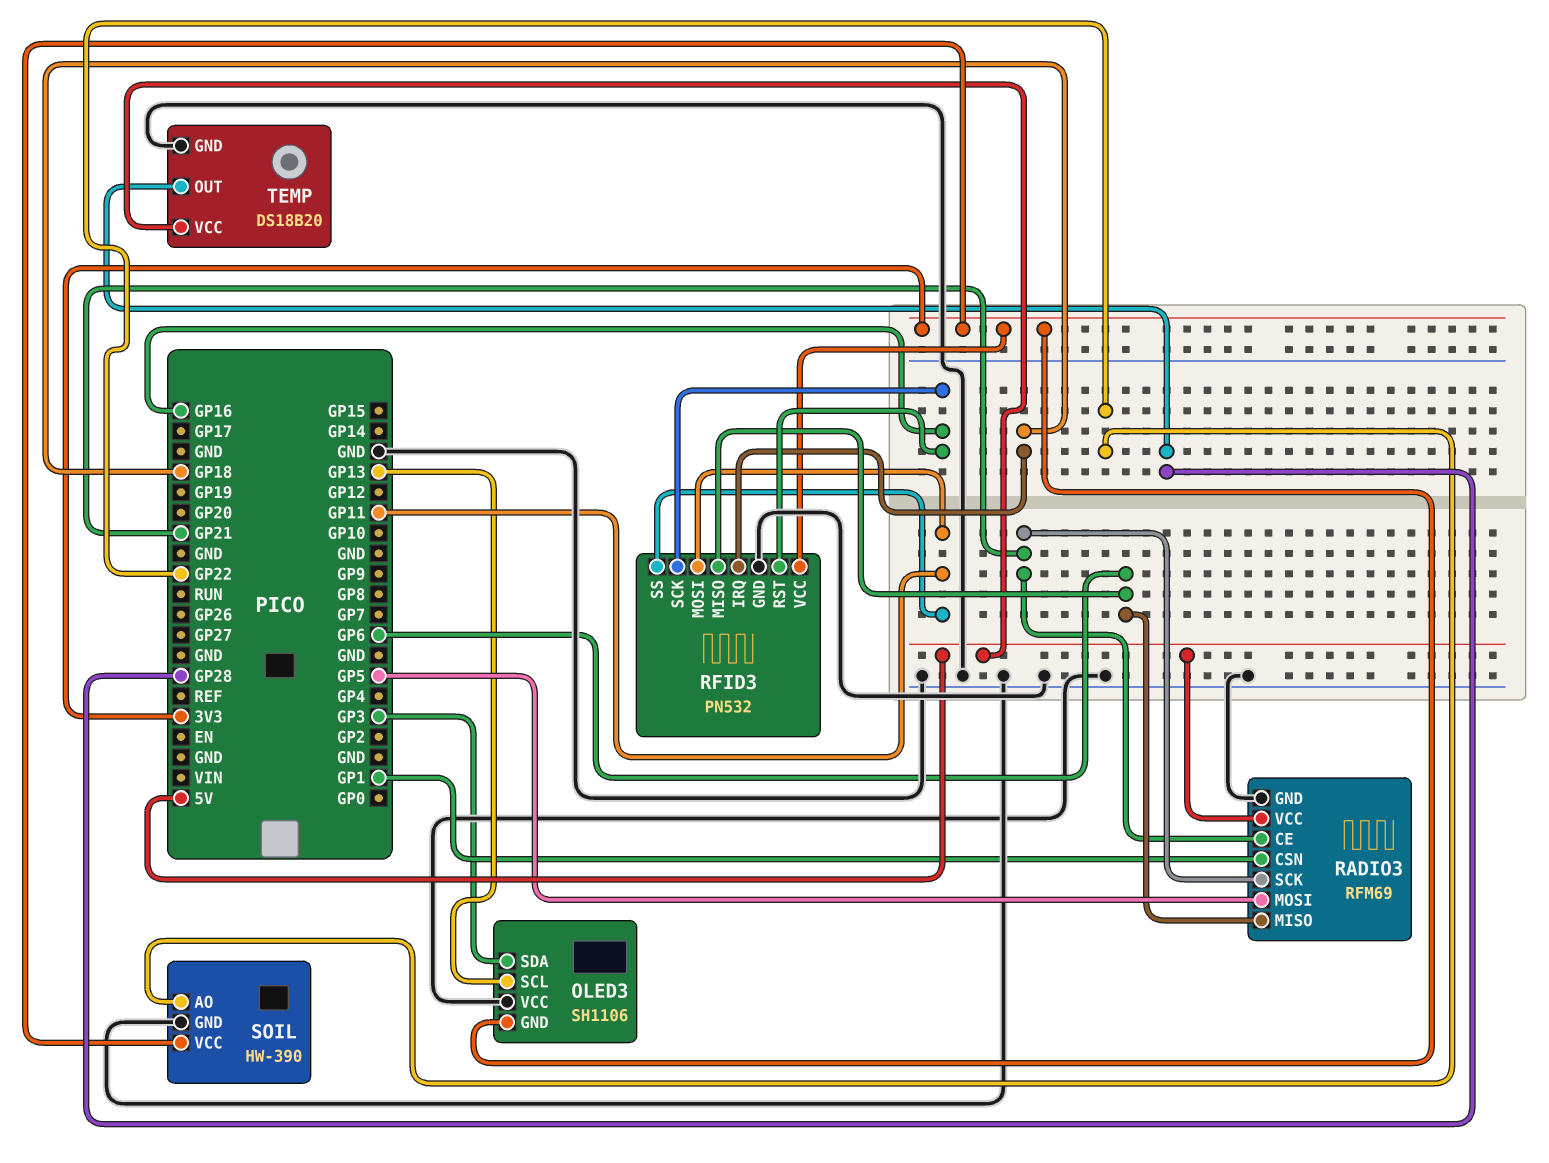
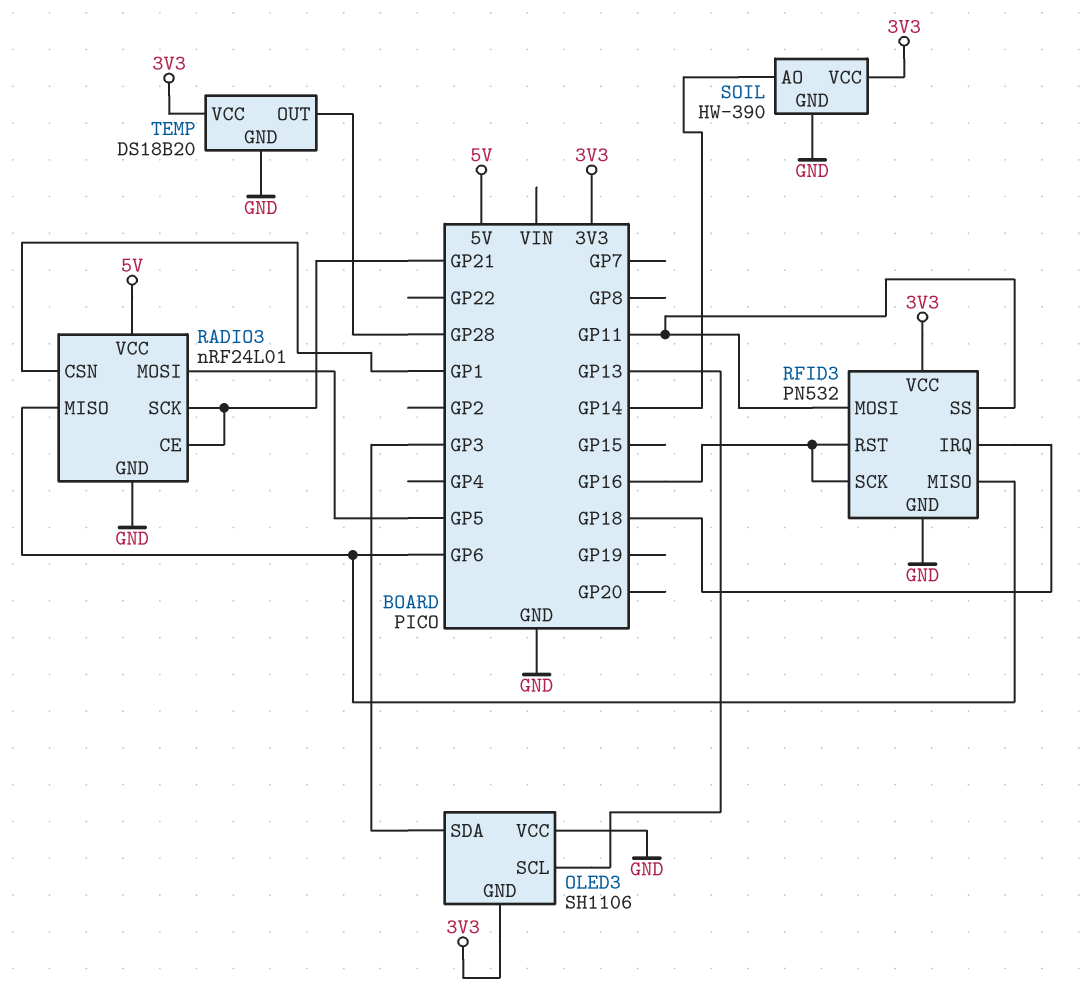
RADIO3: RFM69 -> nRF24L01
SOIL pin AO: GP22 -> GP14
TEMP pin VCC: 5V -> 3V3

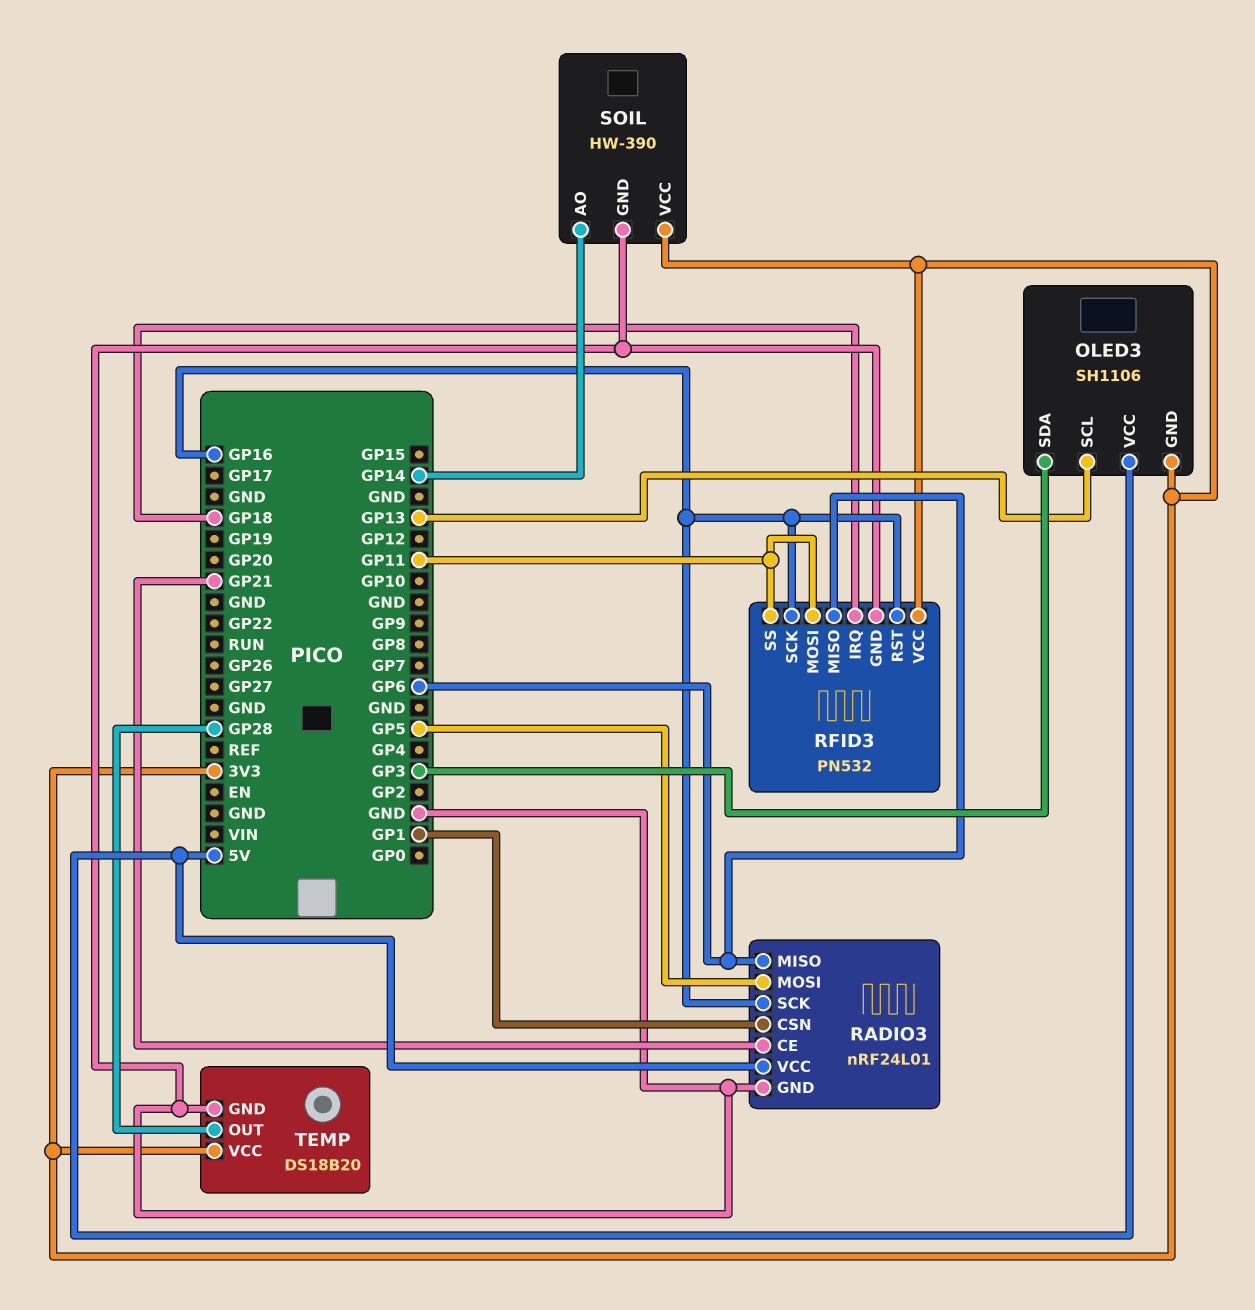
OLED3 pin VCC: GND -> 5V
RADIO3 pin SCK: GP21 -> GP16

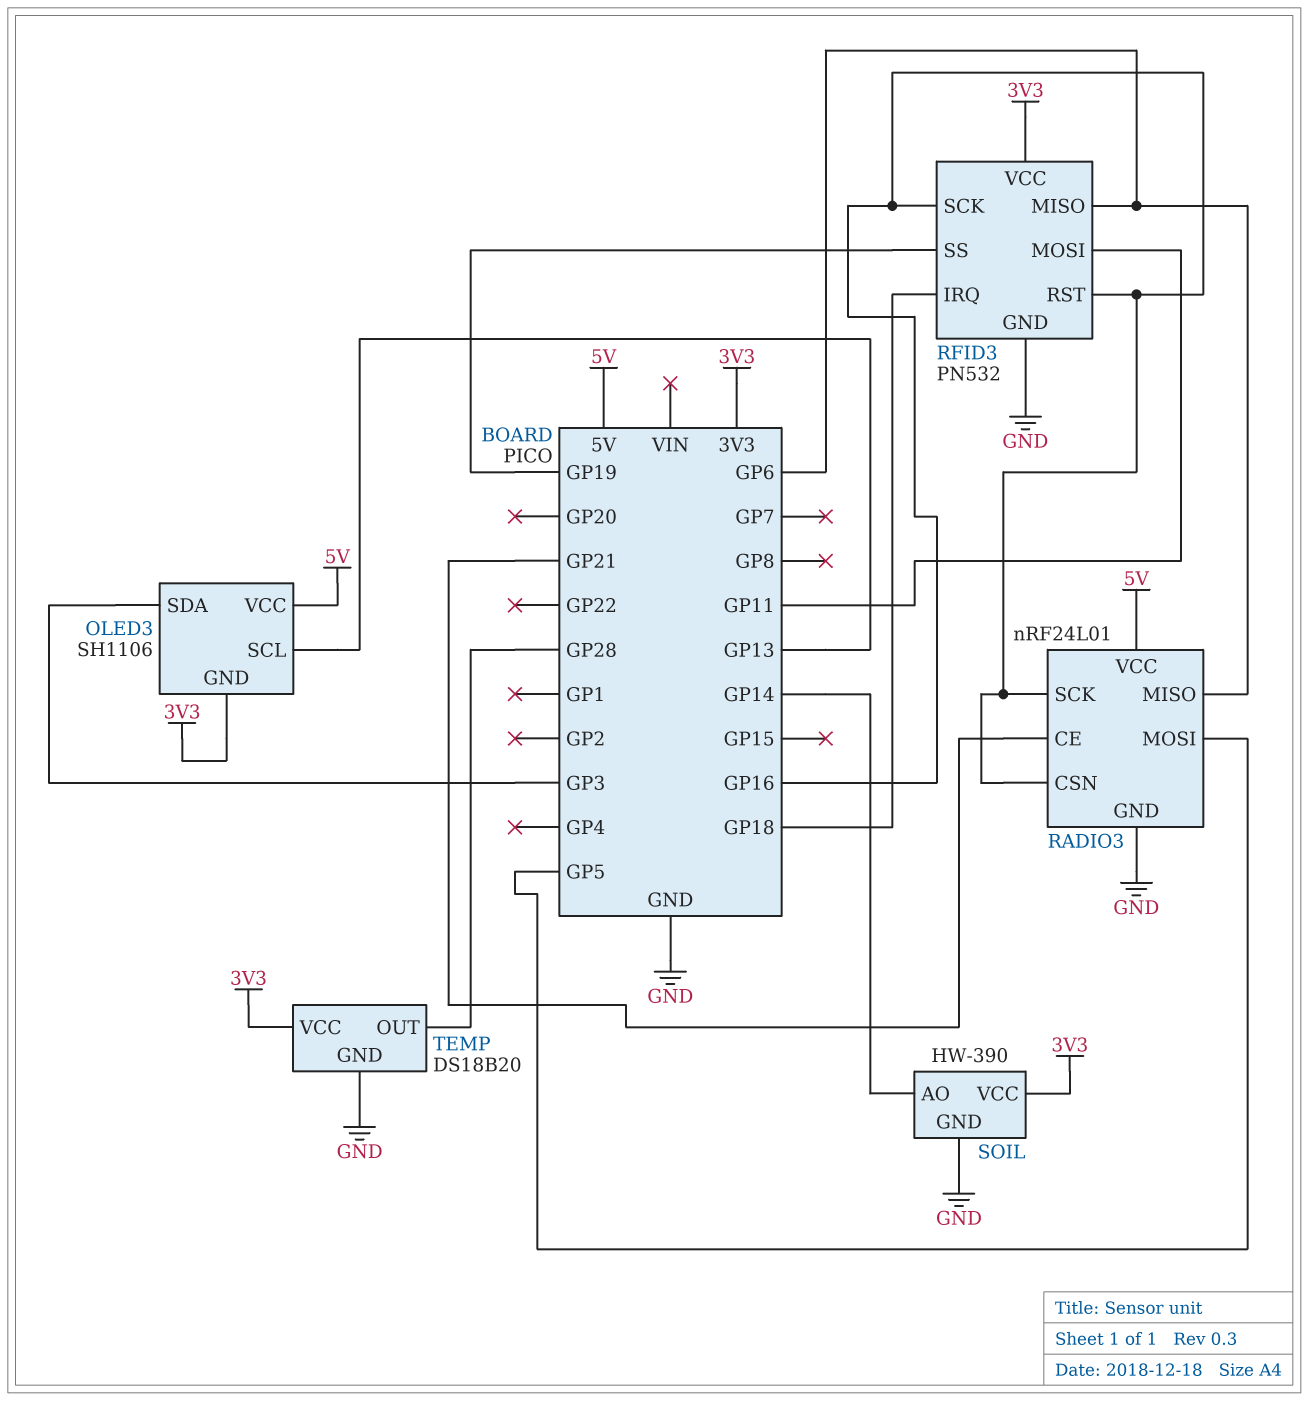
RADIO3 pin CSN: GP1 -> GP16
RFID3 pin SS: GP11 -> GP19

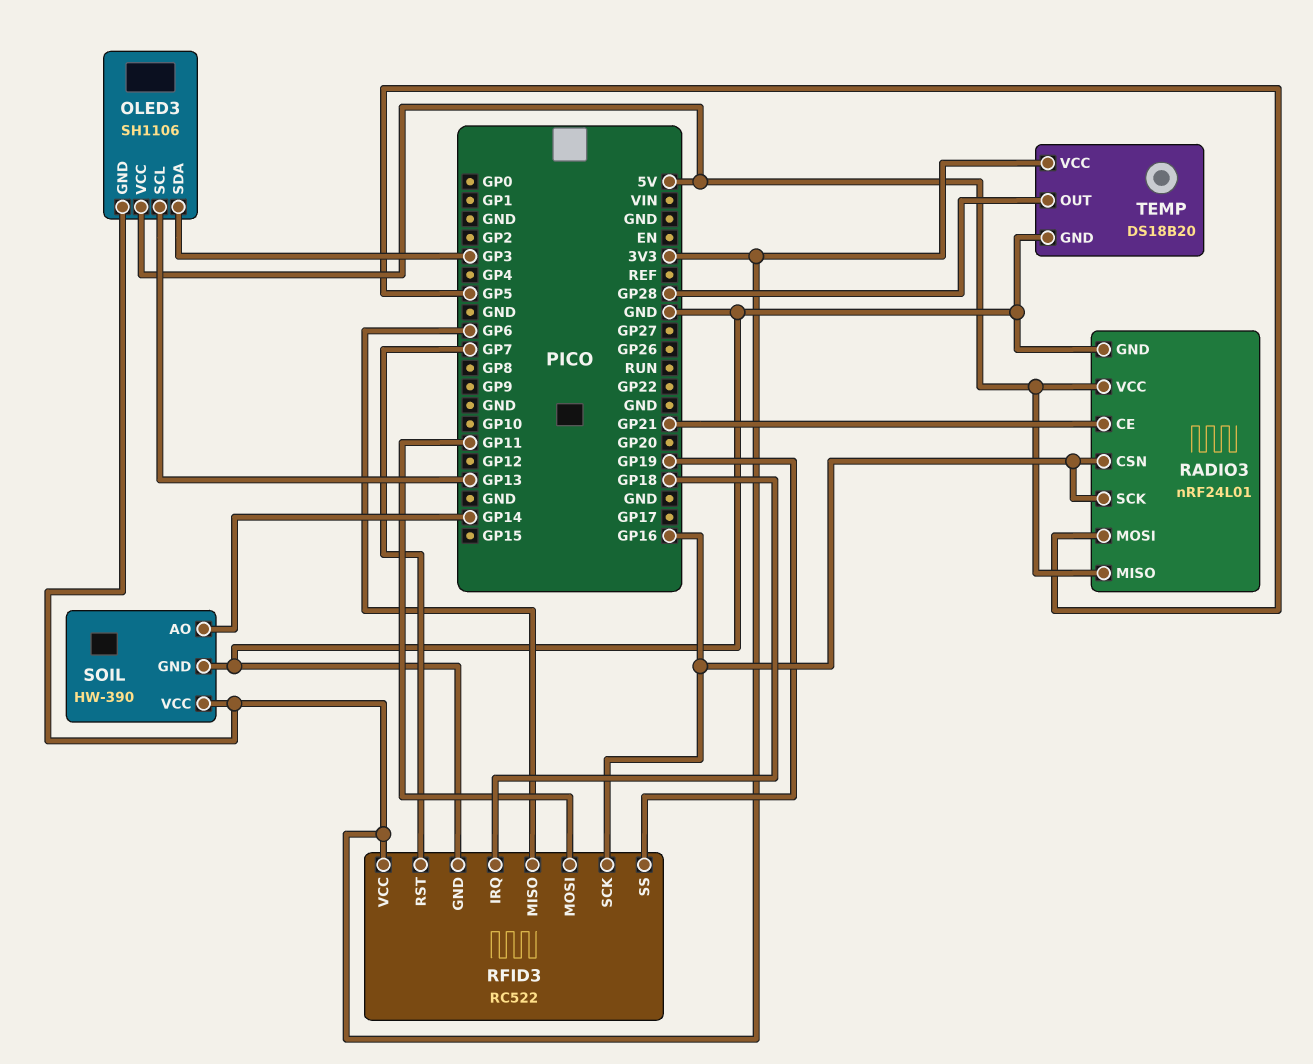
RADIO3 pin MISO: GP6 -> 5V
RFID3: PN532 -> RC522
RFID3 pin RST: GP16 -> GP7

